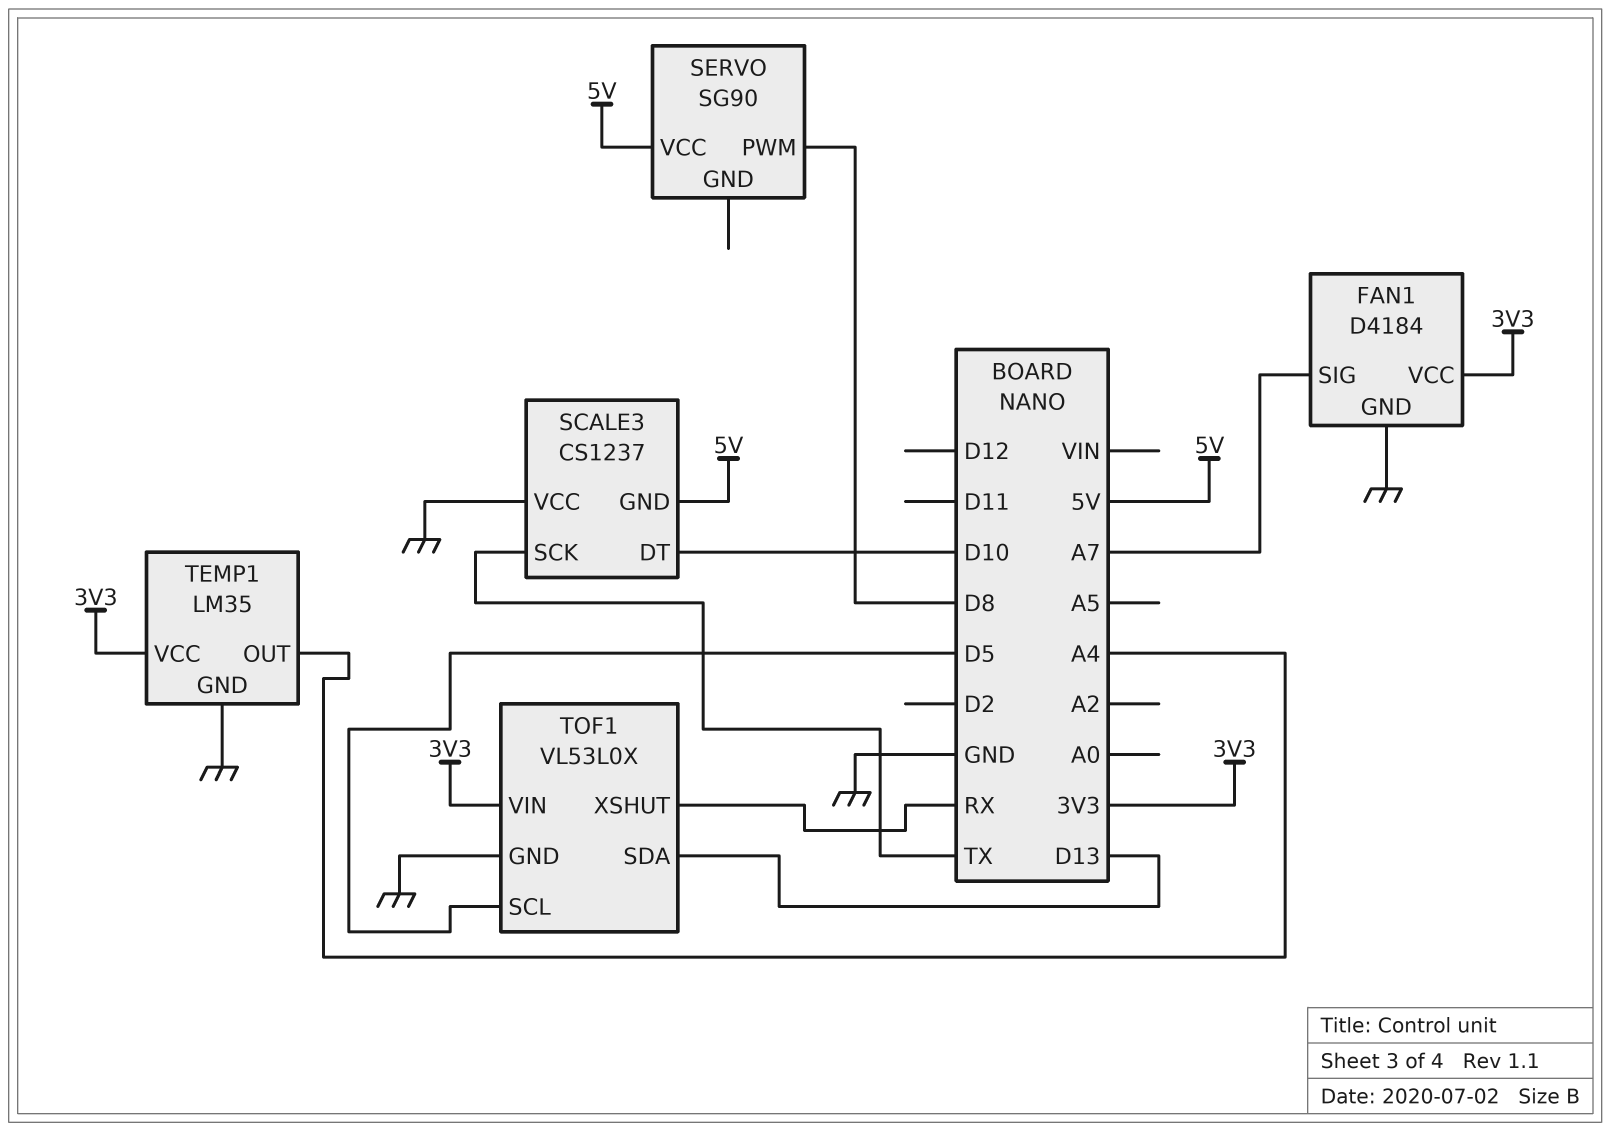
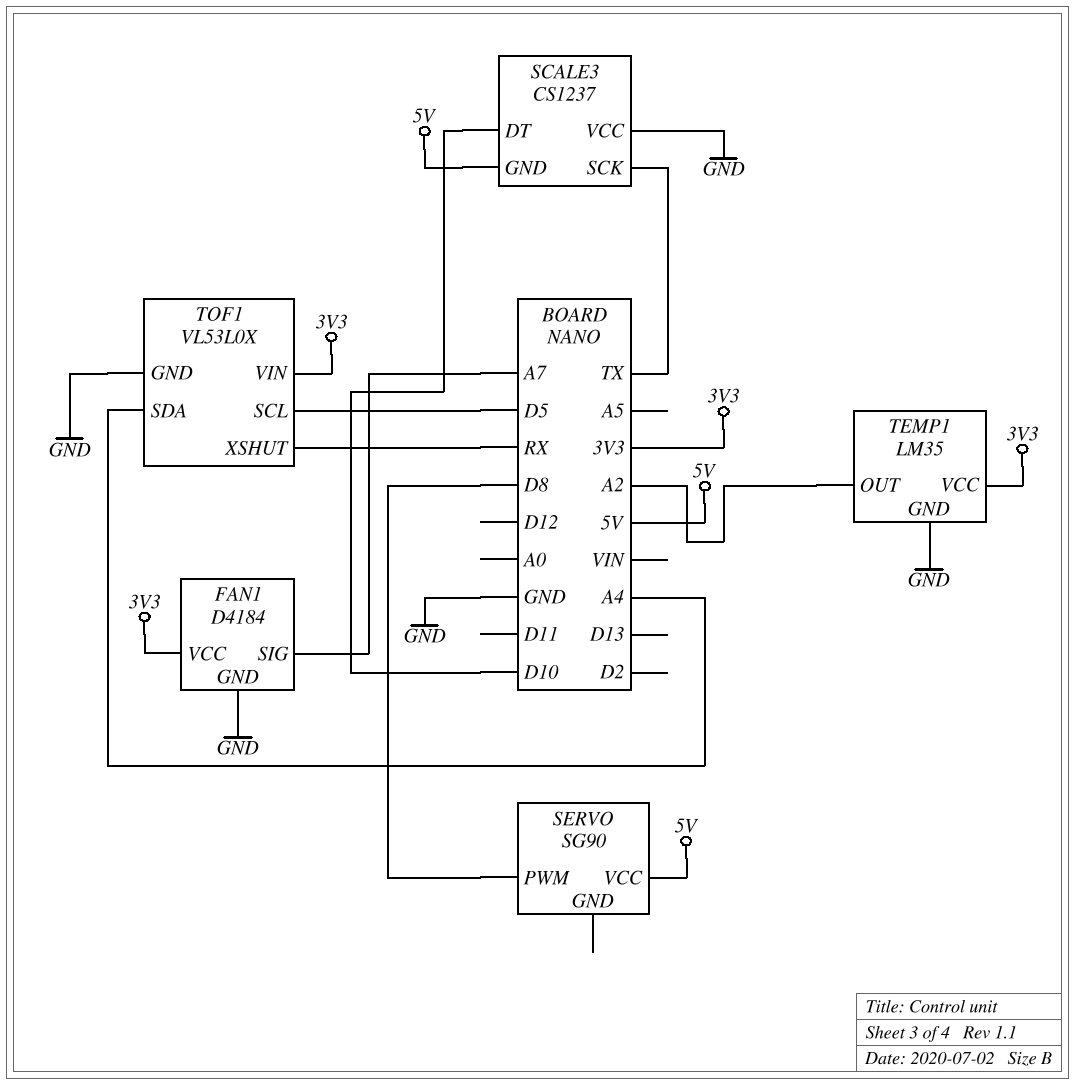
TEMP1 pin OUT: A4 -> A2
TOF1 pin SDA: D13 -> A4

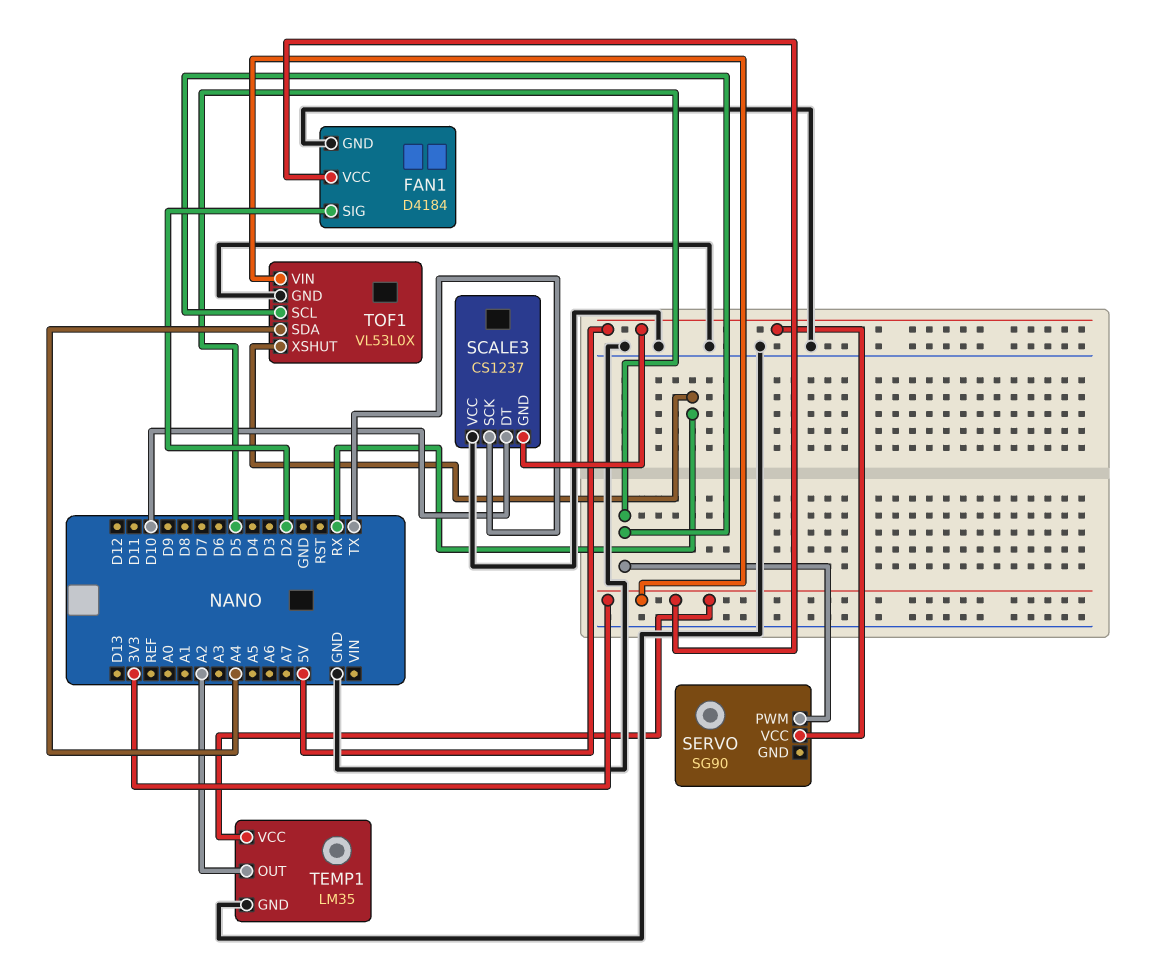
FAN1 pin SIG: A7 -> D2
SERVO pin PWM: D8 -> D5

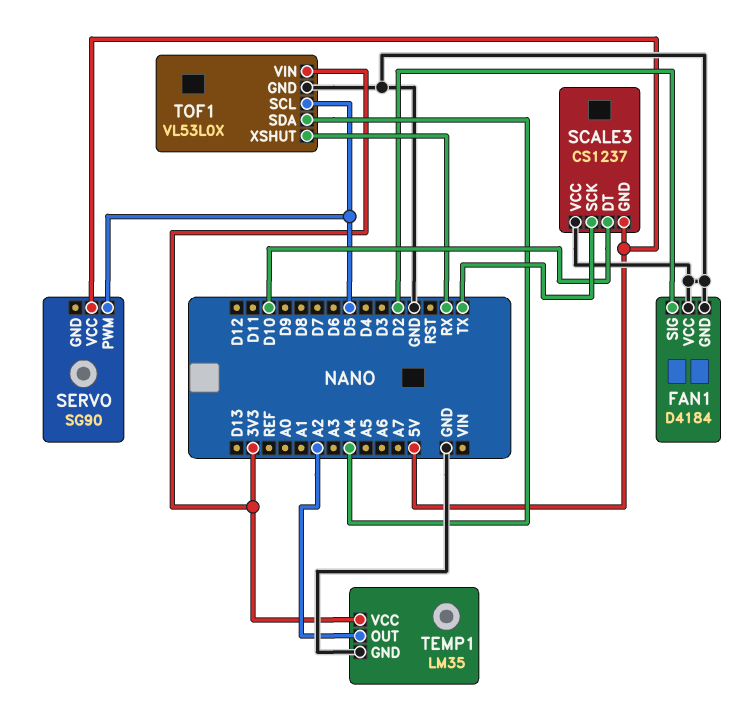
FAN1 pin VCC: 3V3 -> GND

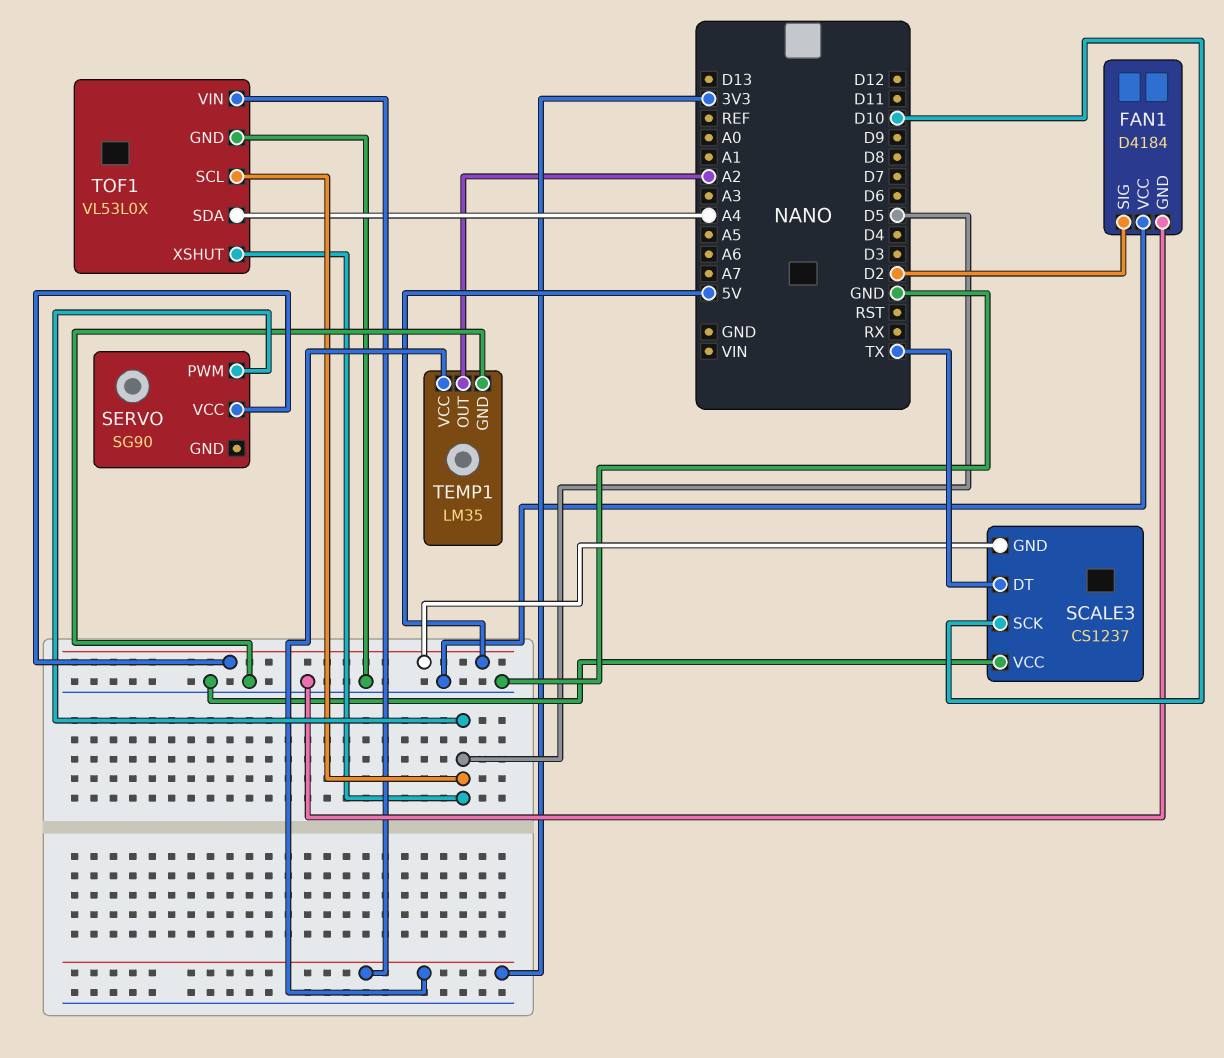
SCALE3 pin DT: D10 -> TX
SCALE3 pin SCK: TX -> D10
TOF1 pin XSHUT: RX -> D5

